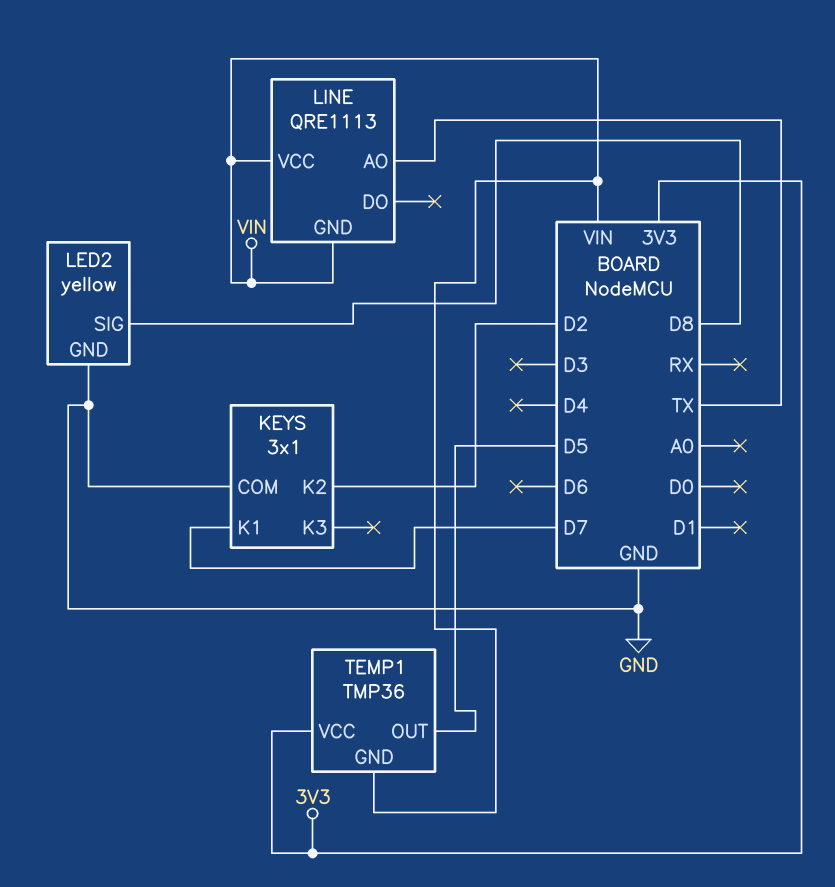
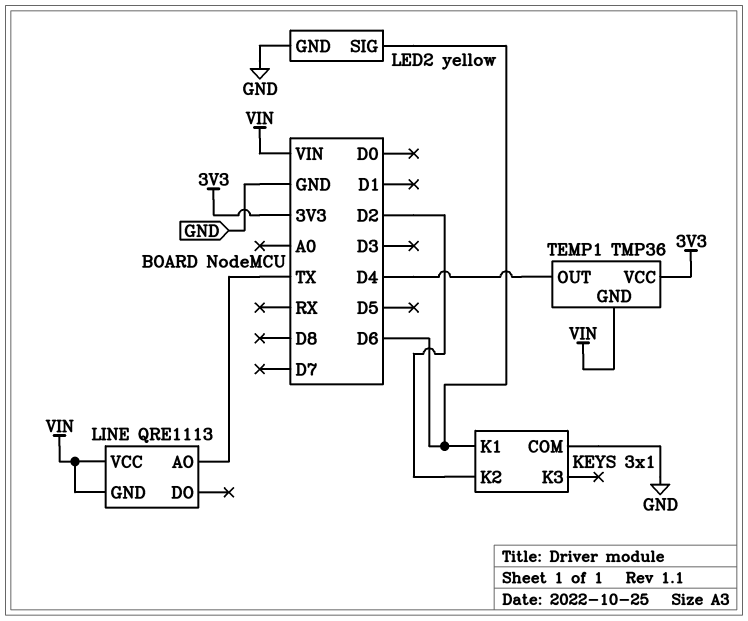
KEYS pin K1: D7 -> D6
LED2 pin SIG: D8 -> D6
TEMP1 pin OUT: D5 -> D4

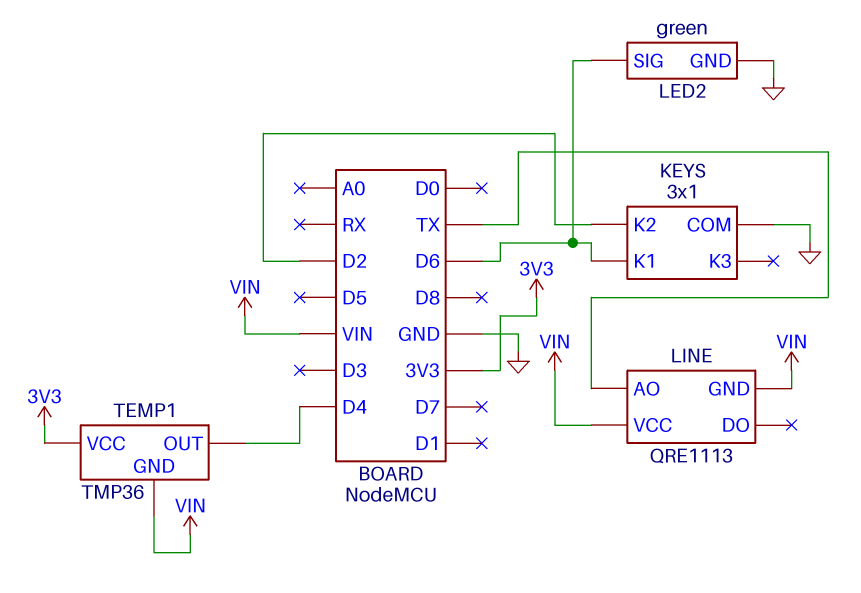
LED2: yellow -> green

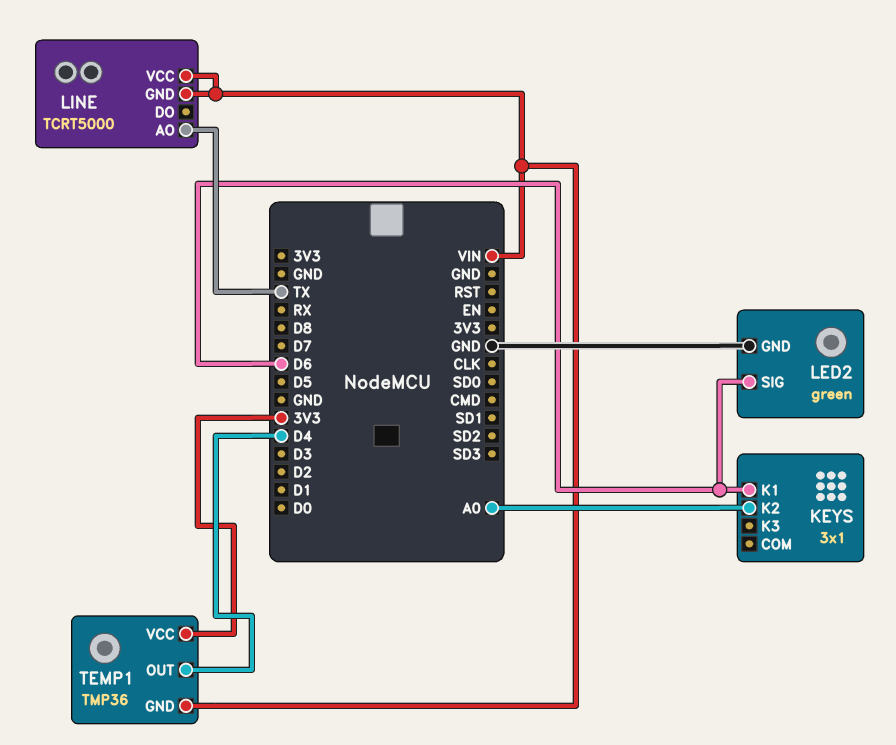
KEYS pin COM: GND -> none
KEYS pin K2: D2 -> A0
LINE: QRE1113 -> TCRT5000

